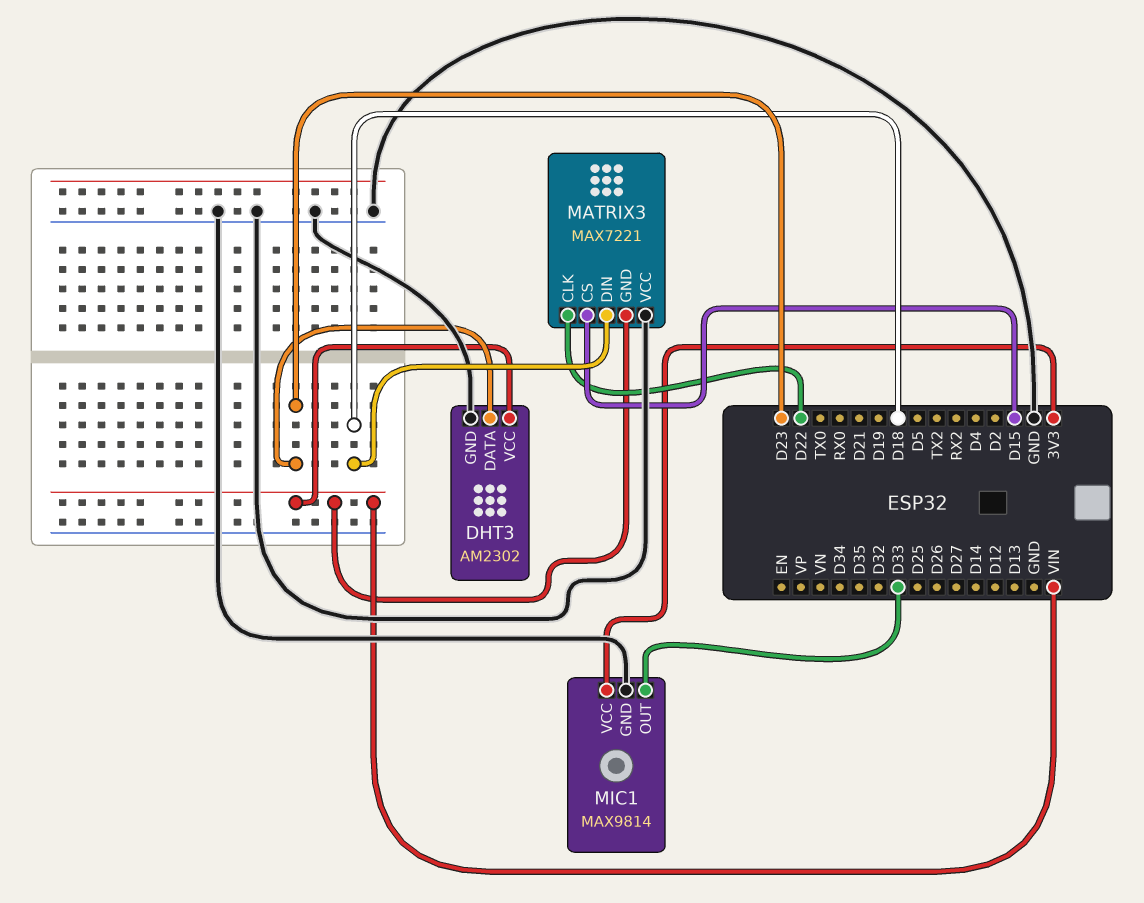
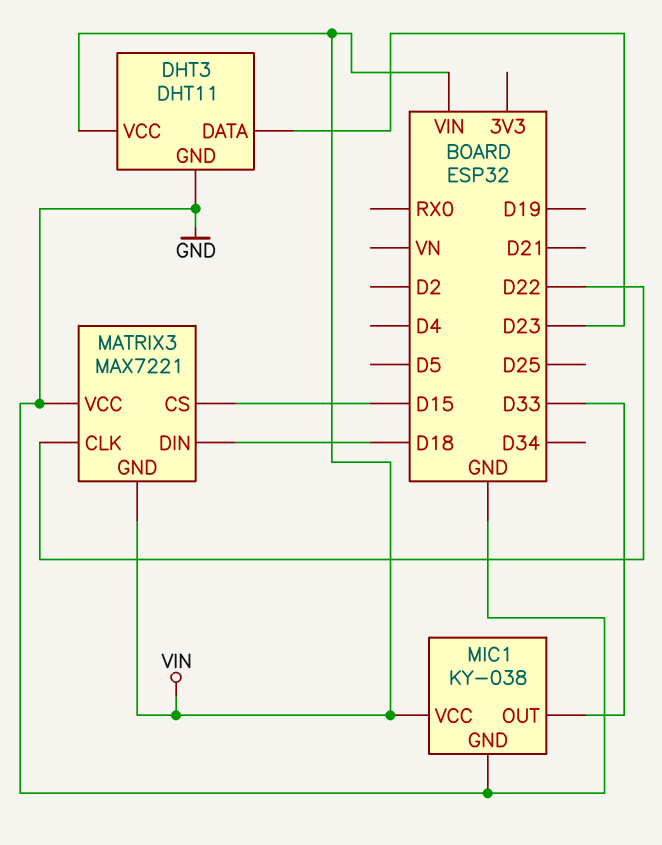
DHT3: AM2302 -> DHT11
MIC1: MAX9814 -> KY-038
MIC1 pin VCC: 3V3 -> VIN

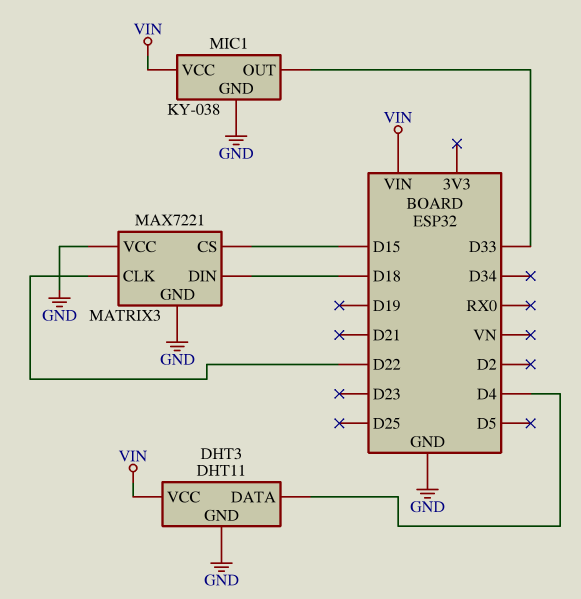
DHT3 pin DATA: D23 -> D4
MATRIX3 pin GND: VIN -> GND

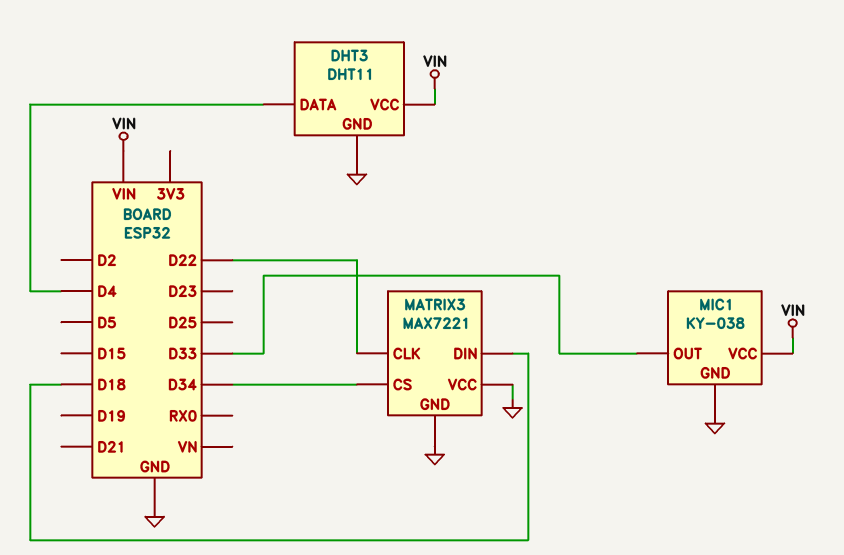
MATRIX3 pin CS: D15 -> D34

